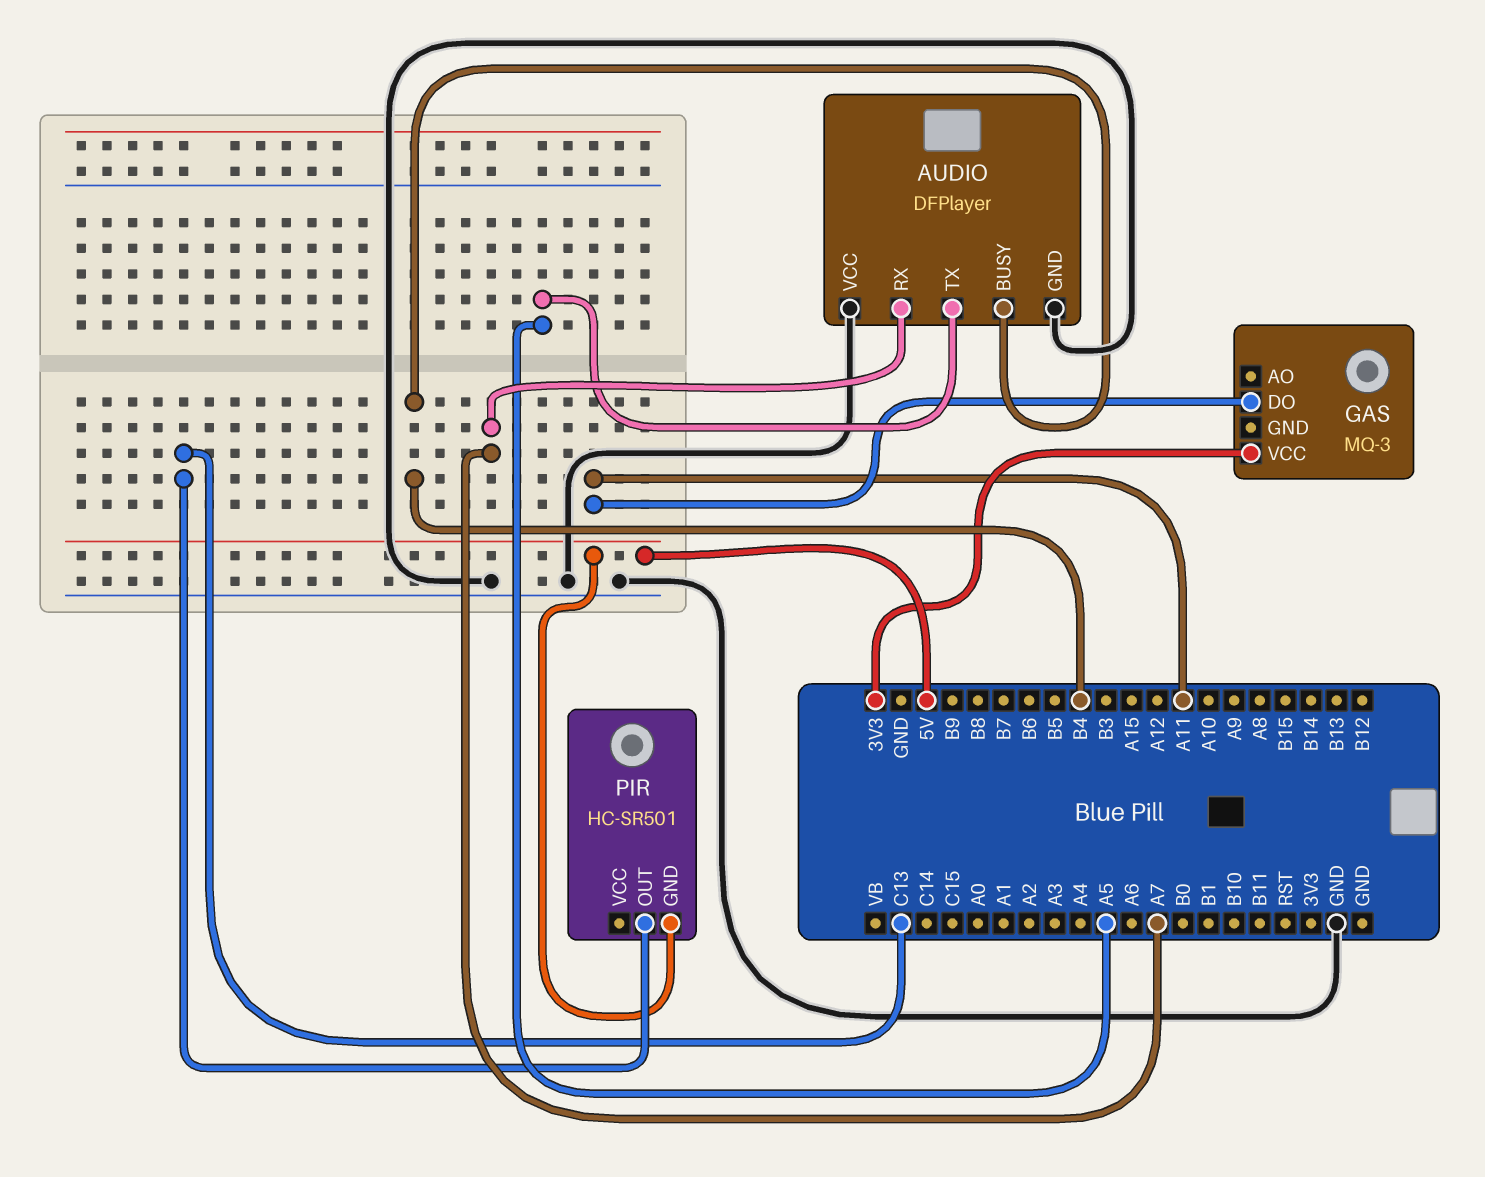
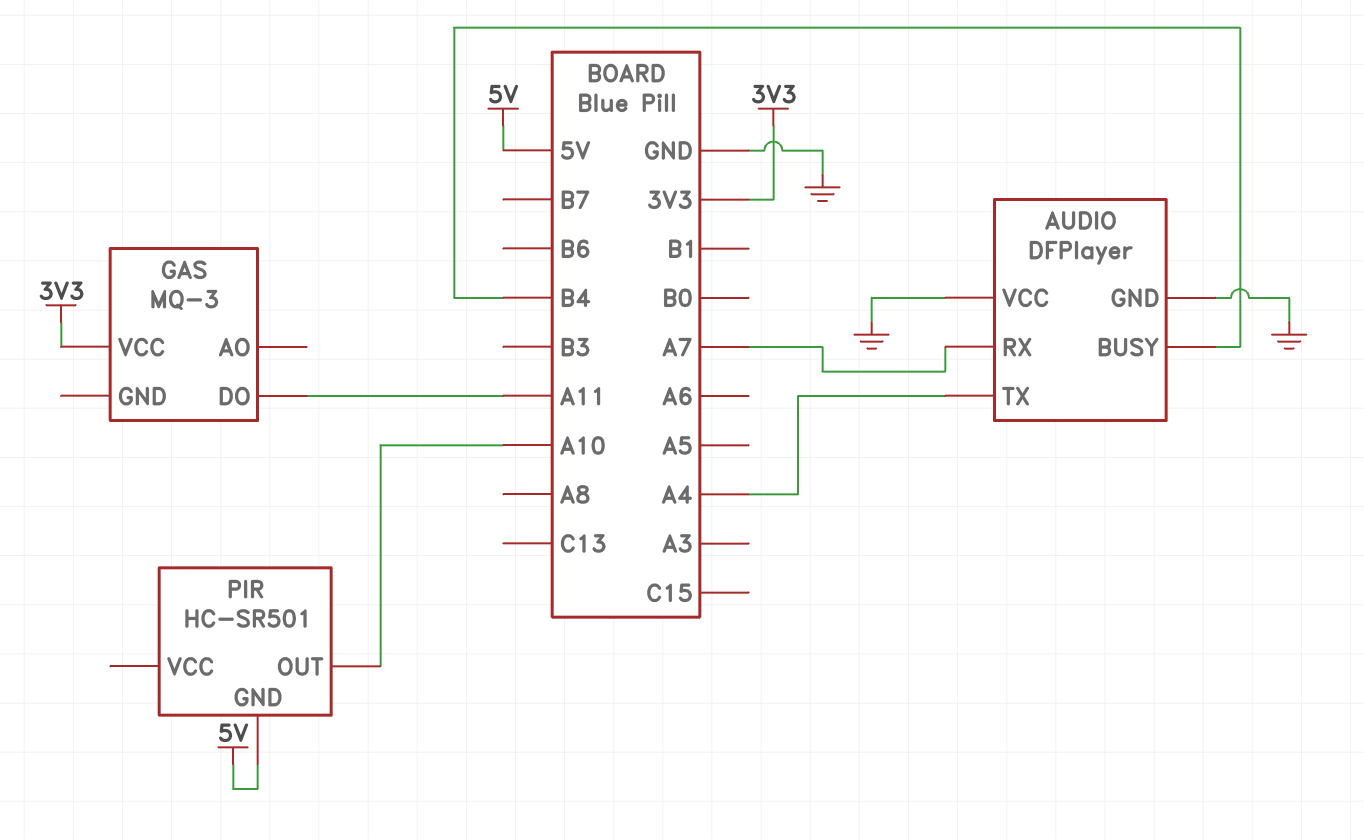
AUDIO pin TX: A5 -> A4
PIR pin OUT: C13 -> A10

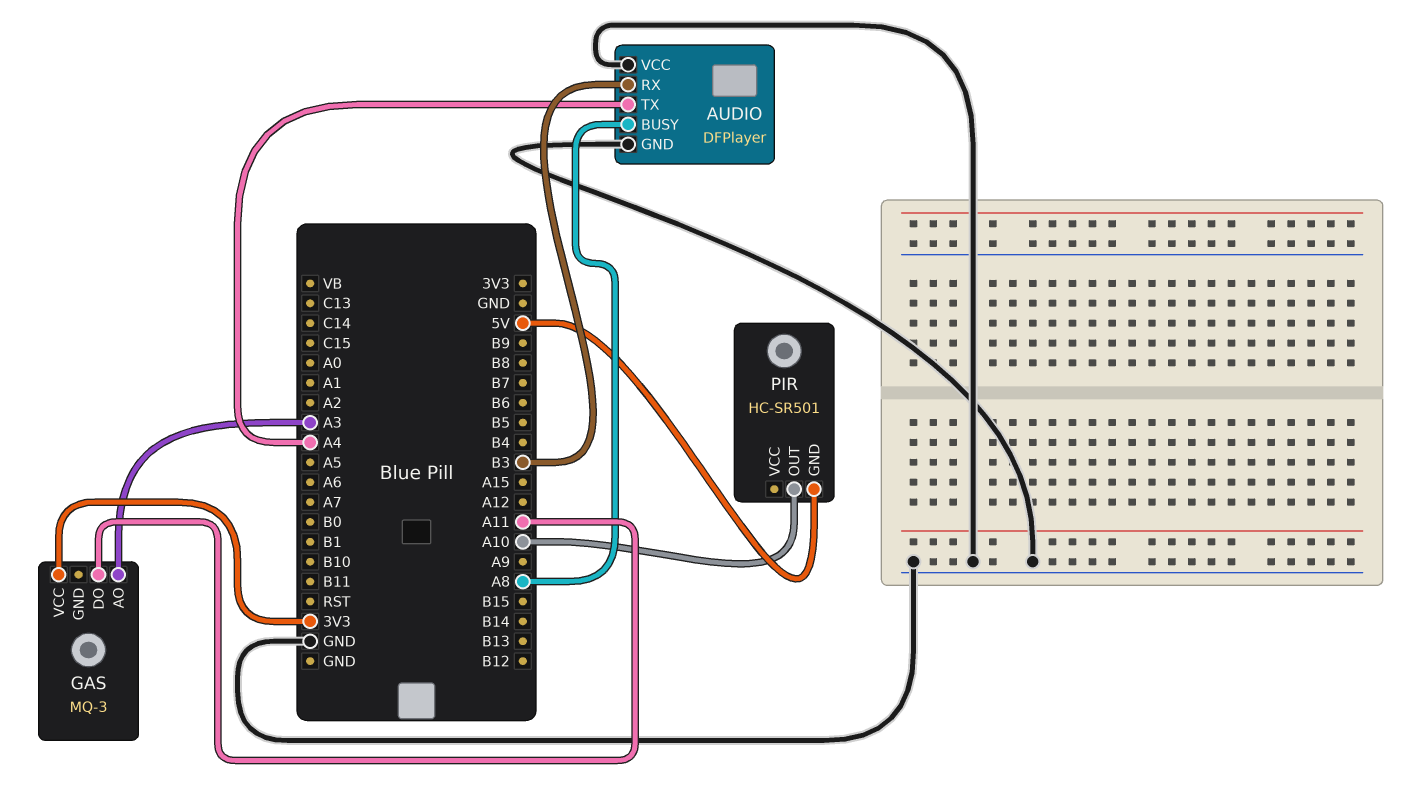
AUDIO pin BUSY: B4 -> A8
AUDIO pin RX: A7 -> B3
GAS pin AO: none -> A3

